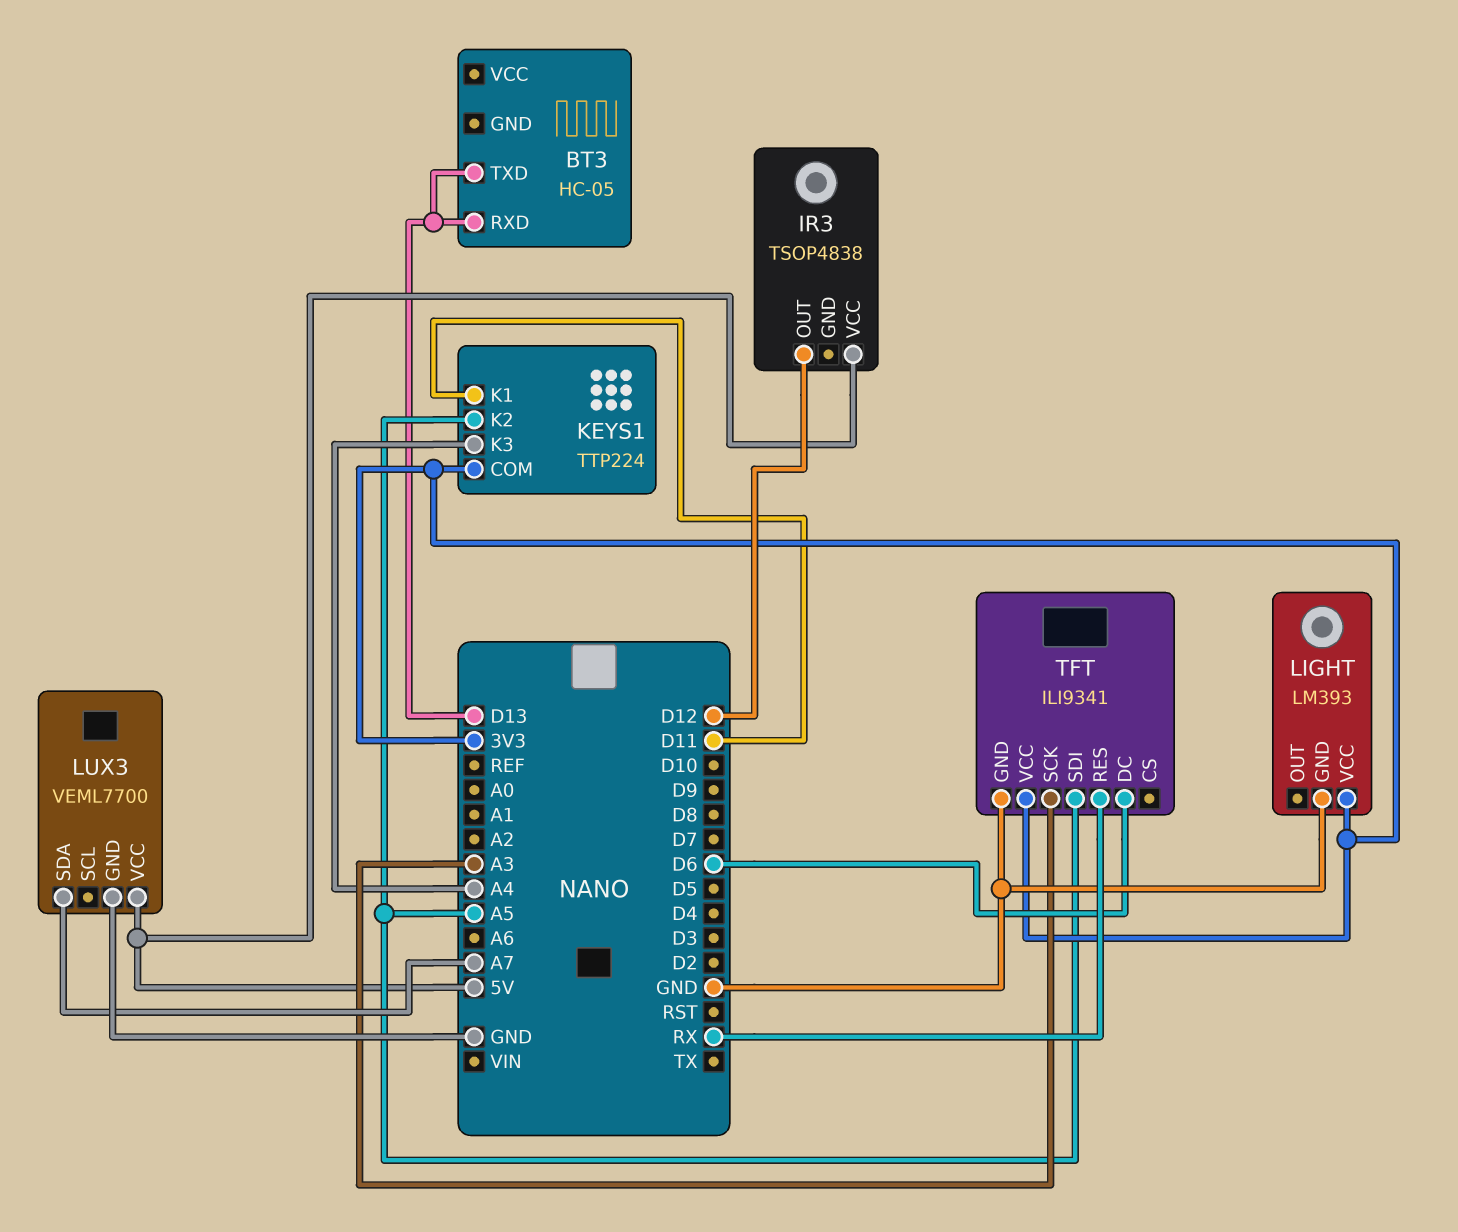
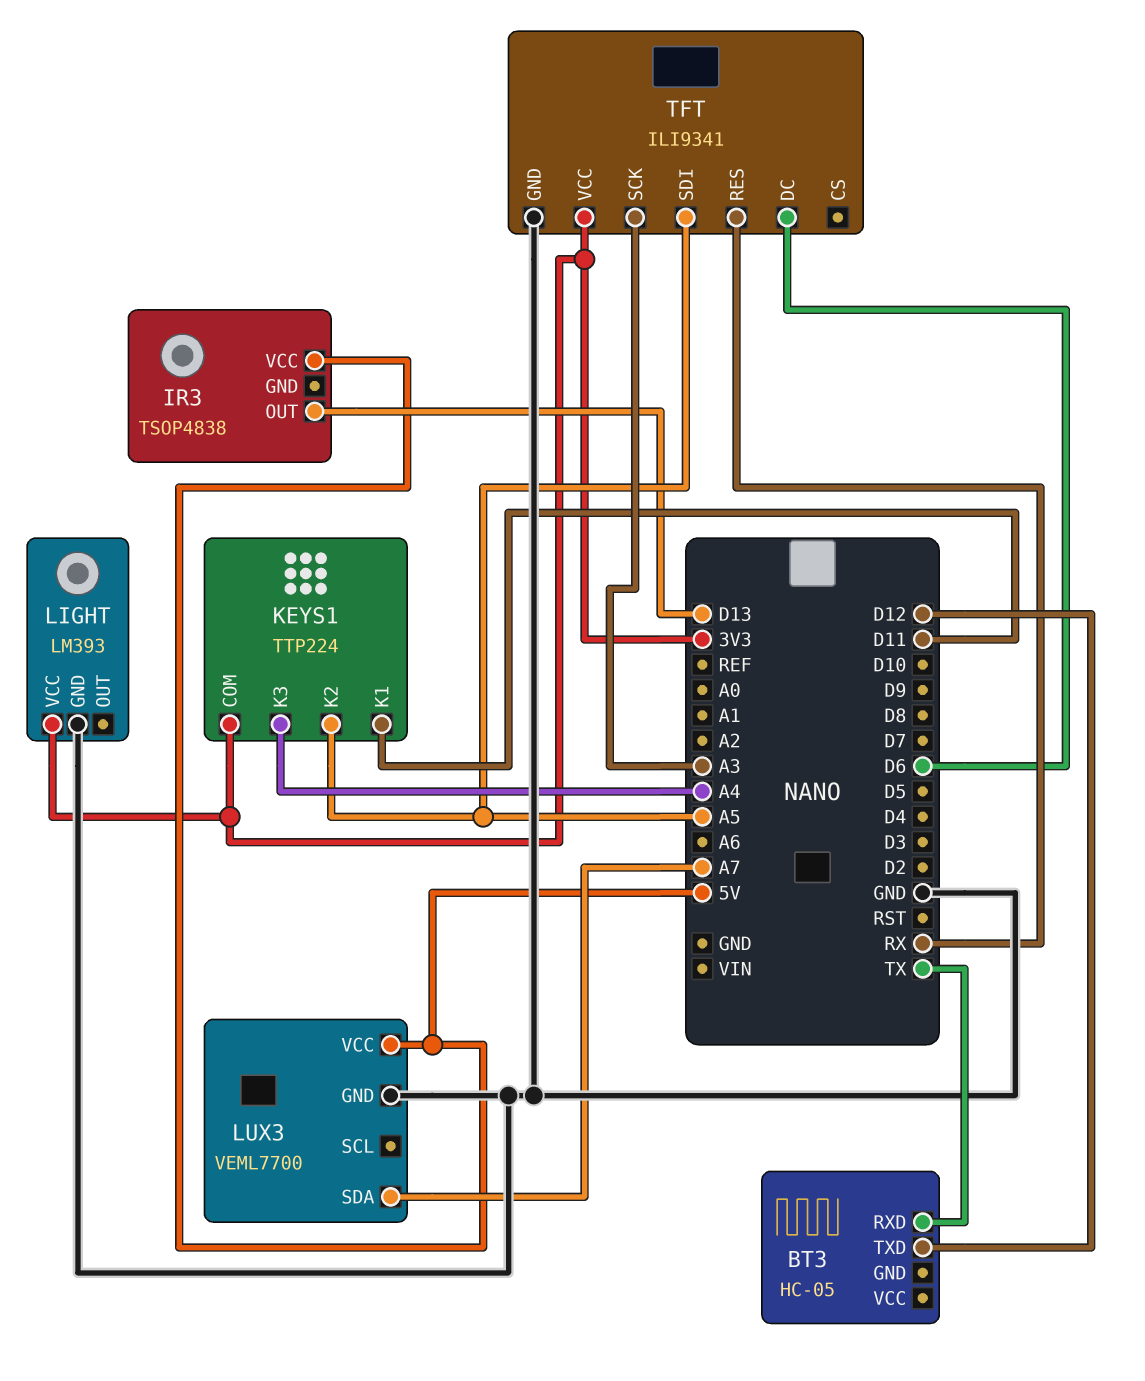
BT3 pin RXD: D13 -> TX
BT3 pin TXD: D13 -> D12
IR3 pin OUT: D12 -> D13

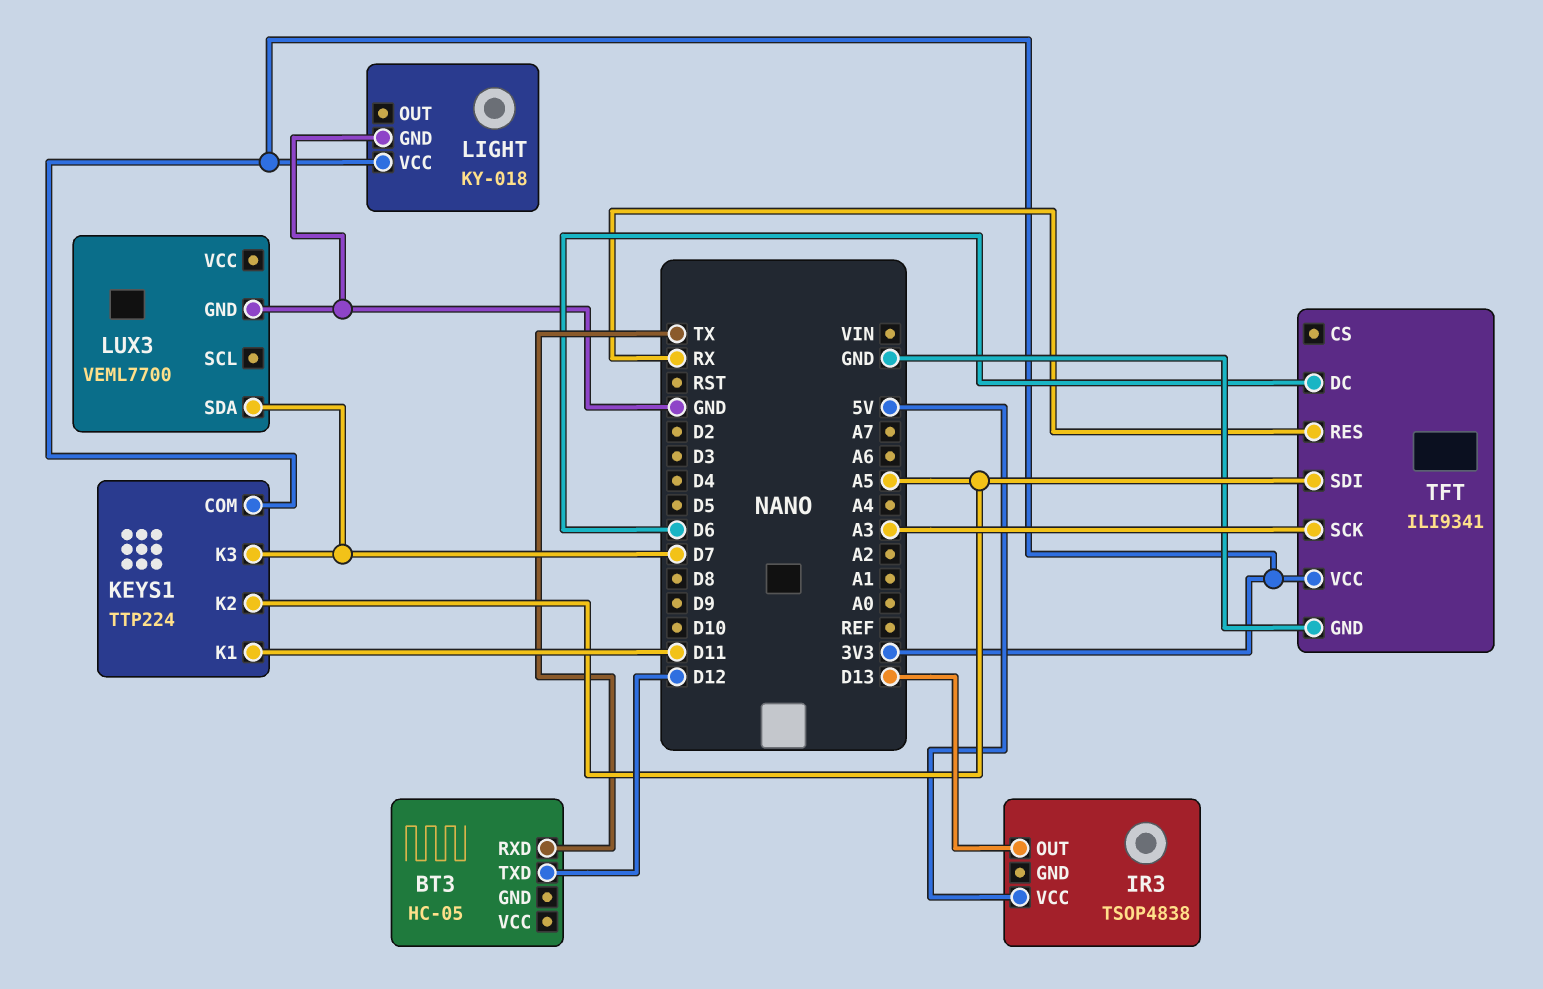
KEYS1 pin K3: A4 -> D7
LIGHT: LM393 -> KY-018
LUX3 pin SDA: A7 -> D7
LUX3 pin VCC: 5V -> none

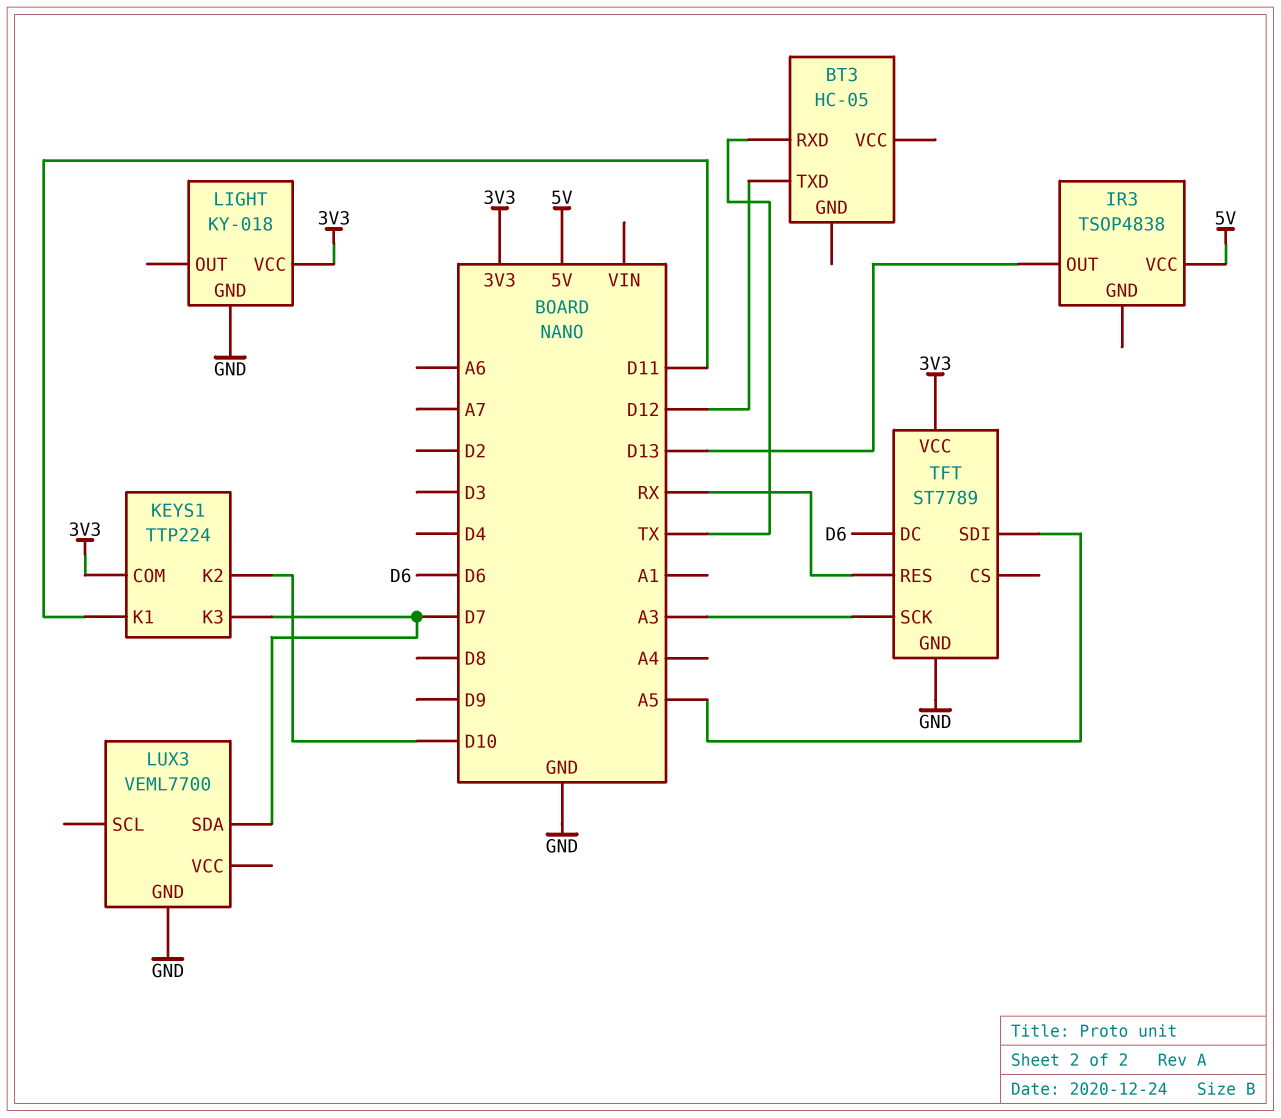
KEYS1 pin K2: A5 -> D10
TFT: ILI9341 -> ST7789

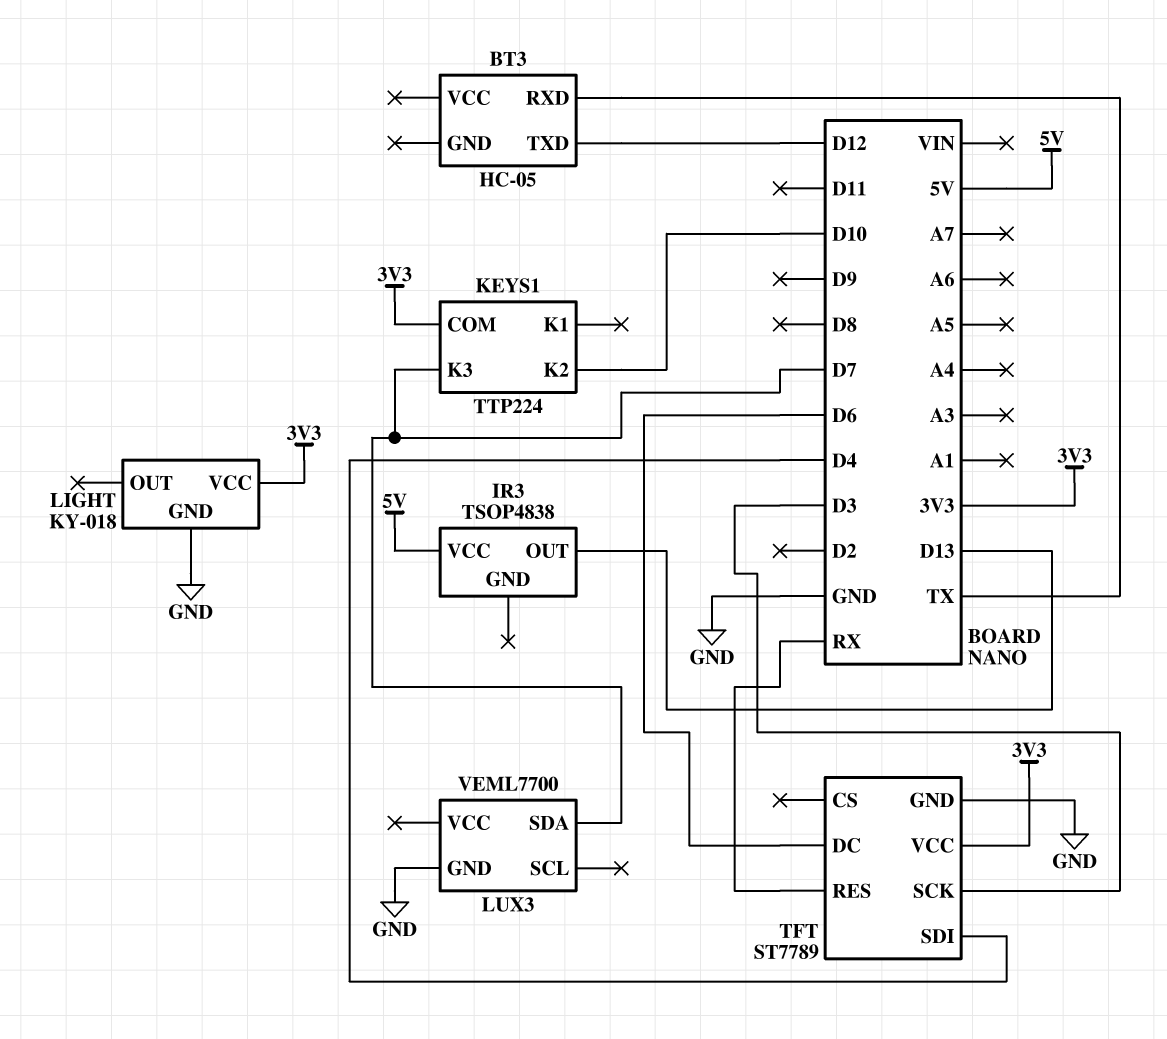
KEYS1 pin K1: D11 -> none
TFT pin SCK: A3 -> D3
TFT pin SDI: A5 -> D4

